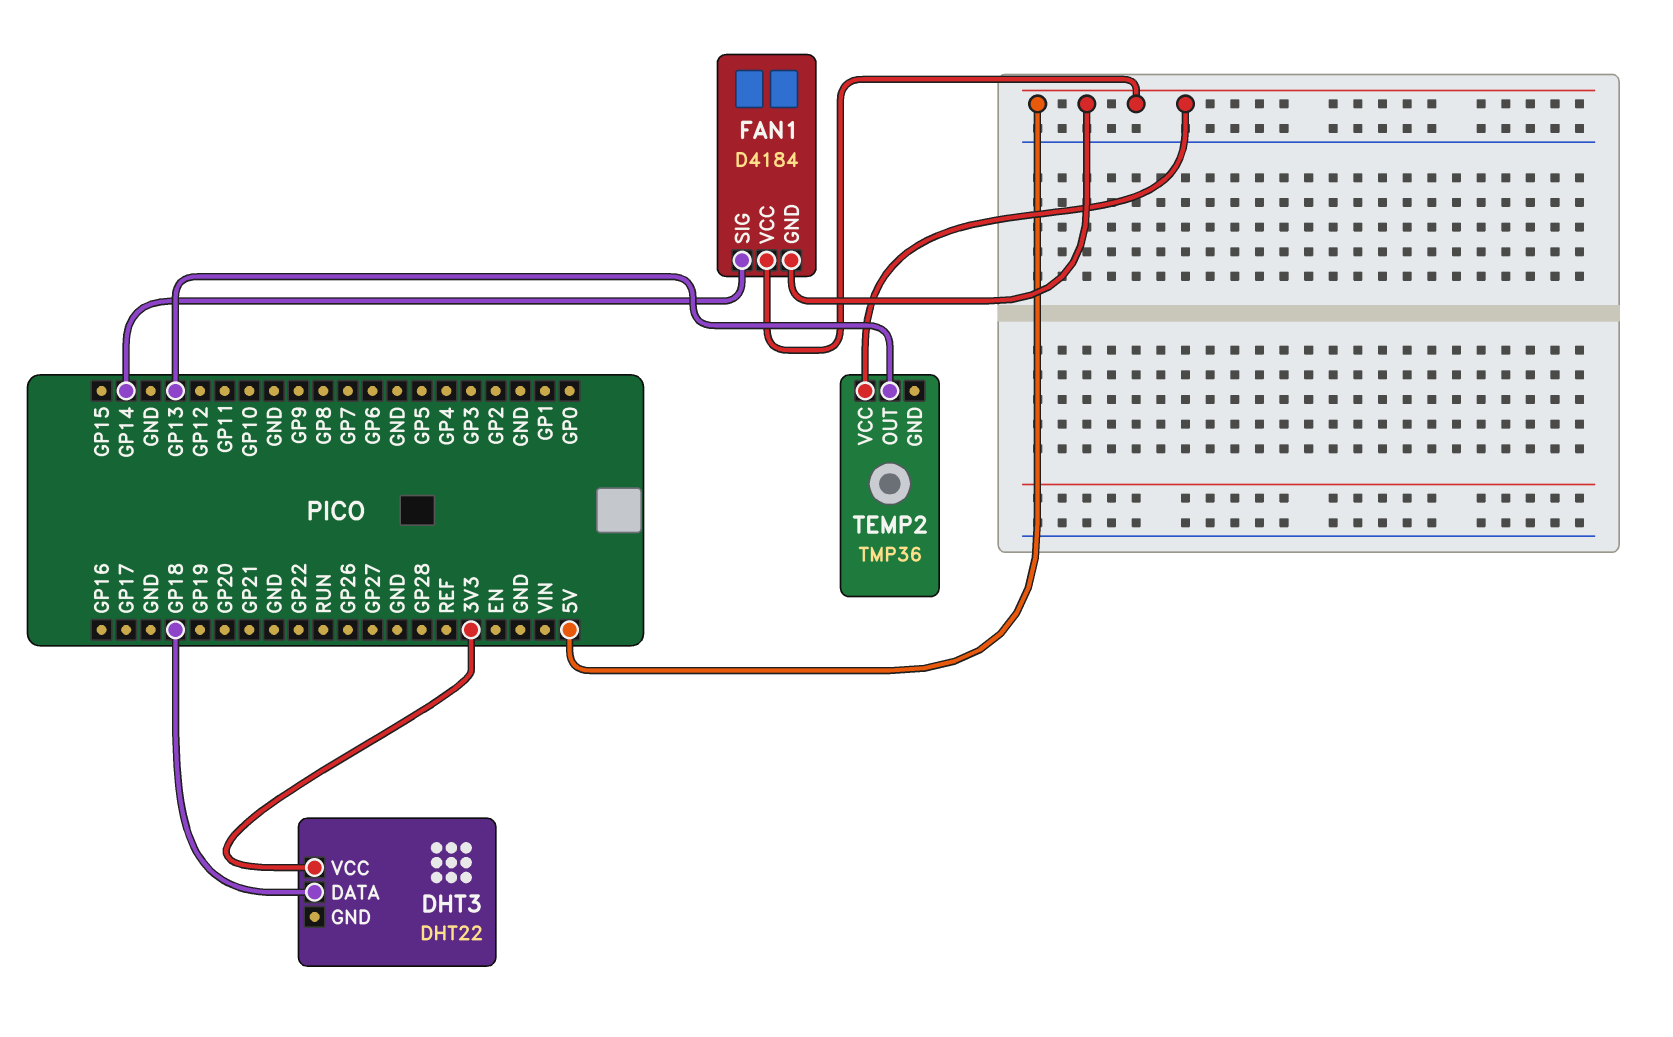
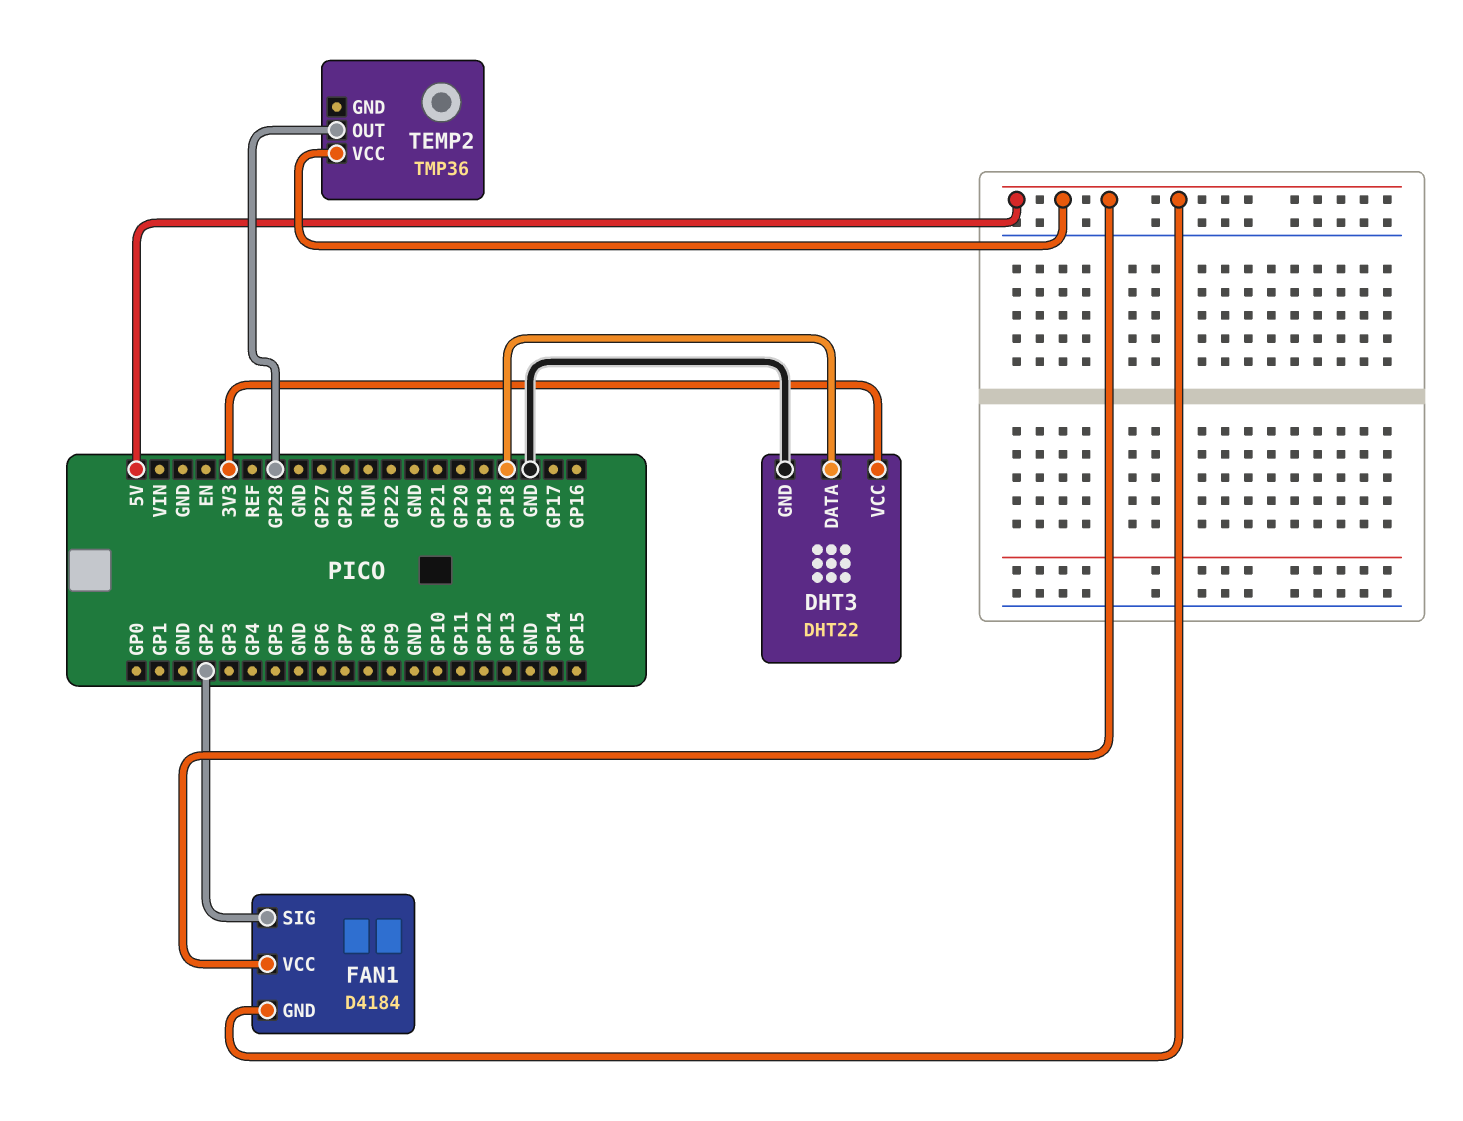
DHT3 pin GND: none -> GND
FAN1 pin SIG: GP14 -> GP2
TEMP2 pin OUT: GP13 -> GP28

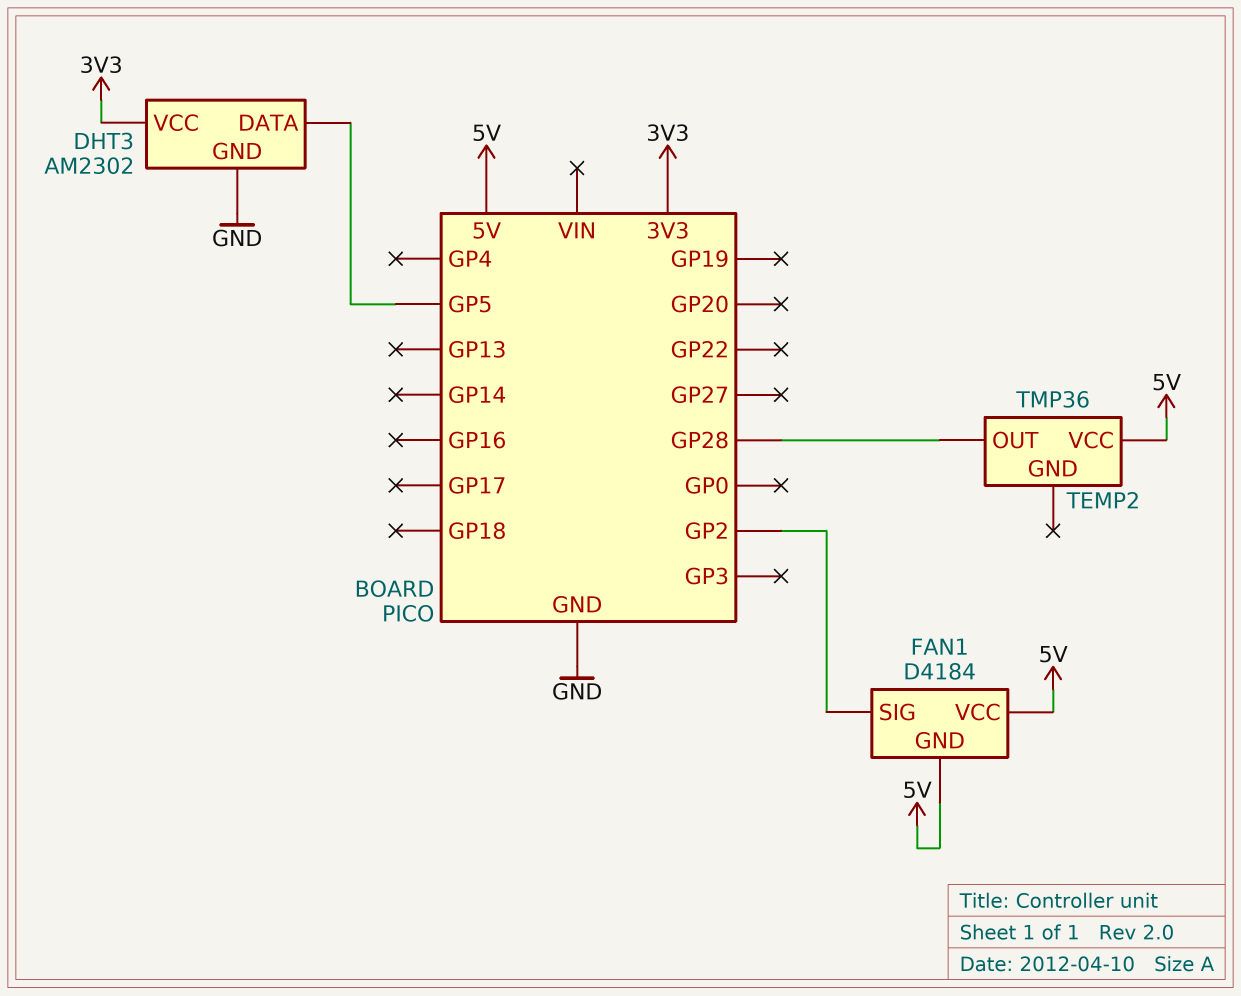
DHT3: DHT22 -> AM2302
DHT3 pin DATA: GP18 -> GP5

